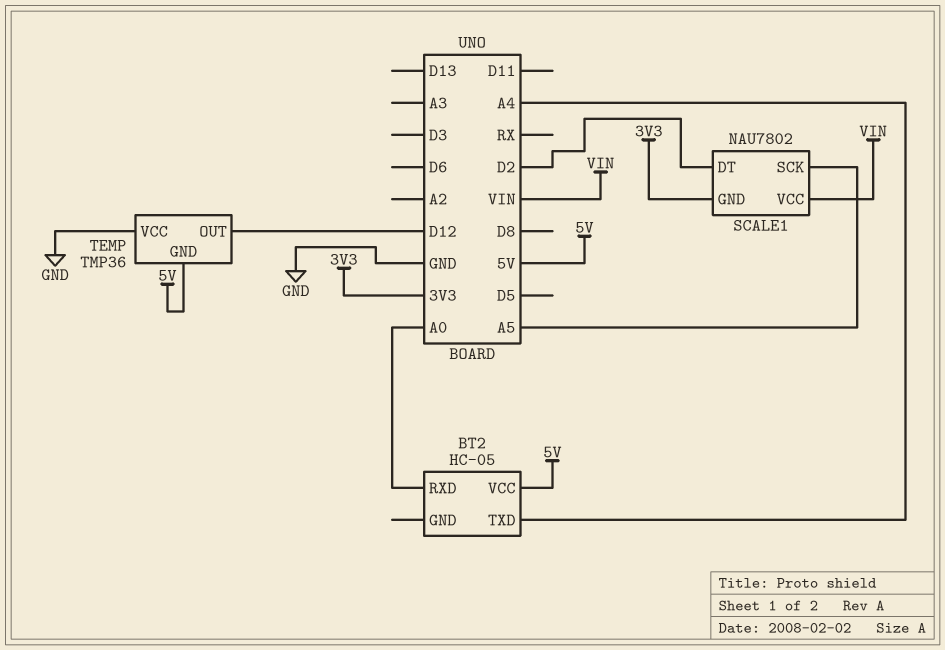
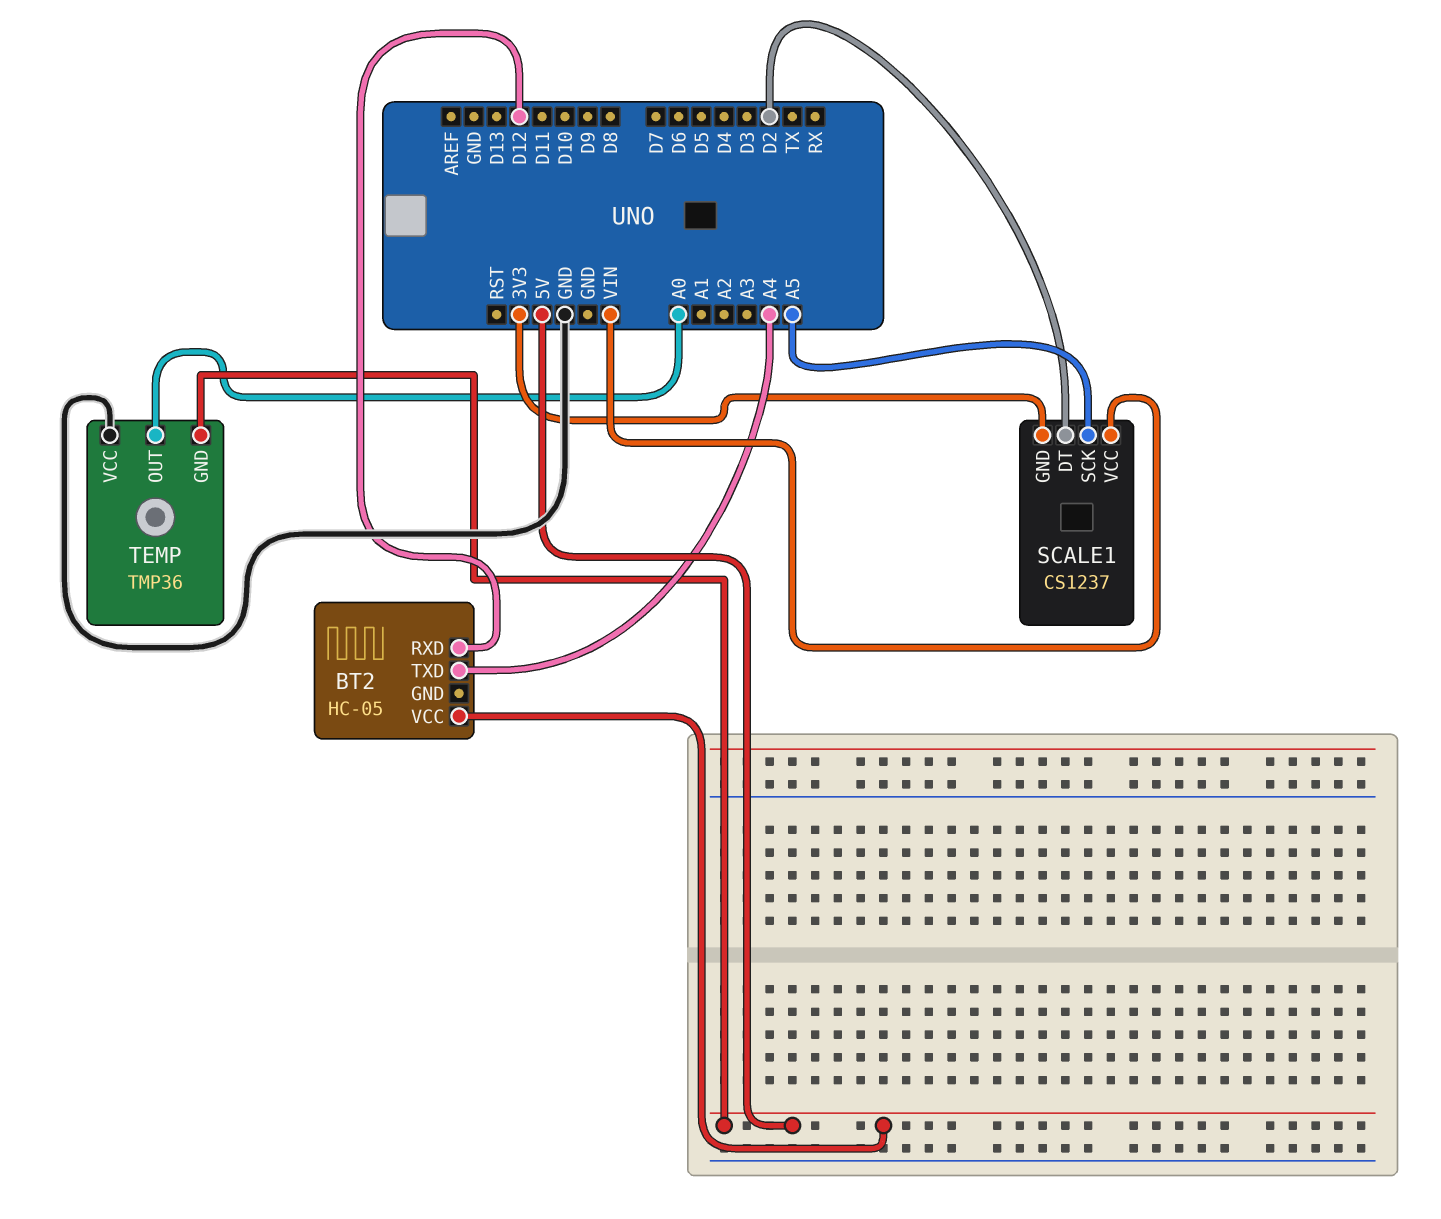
BT2 pin RXD: A0 -> D12
SCALE1: NAU7802 -> CS1237
TEMP pin OUT: D12 -> A0

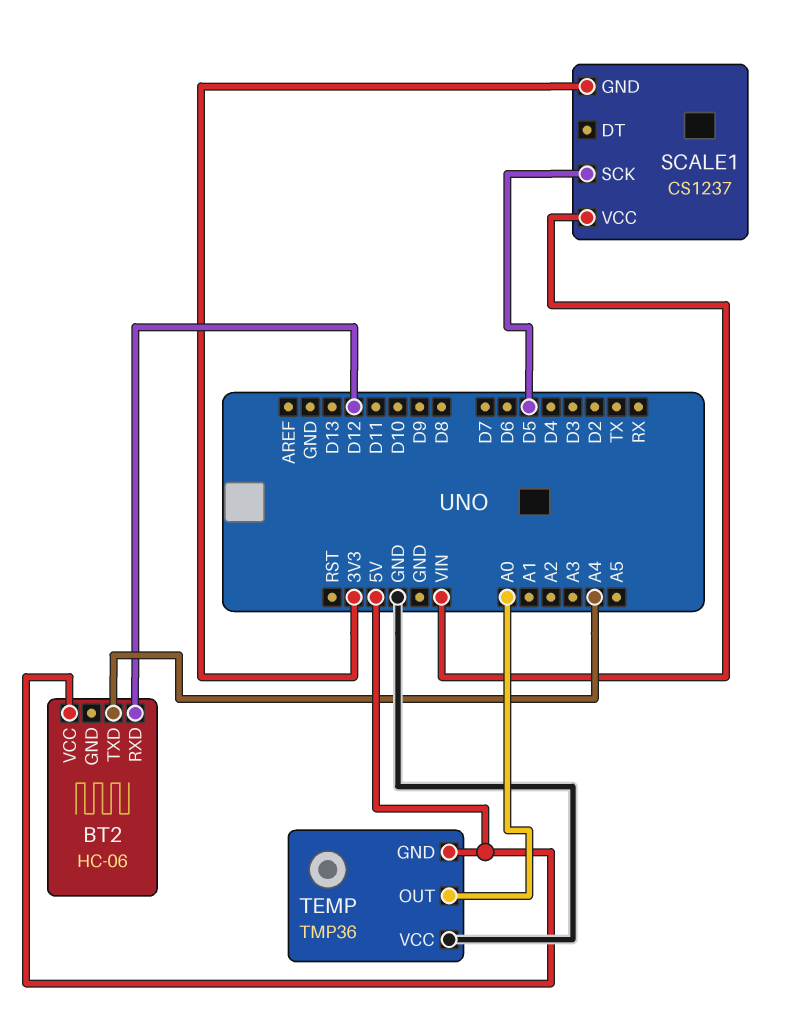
BT2: HC-05 -> HC-06
SCALE1 pin DT: D2 -> none
SCALE1 pin SCK: A5 -> D5

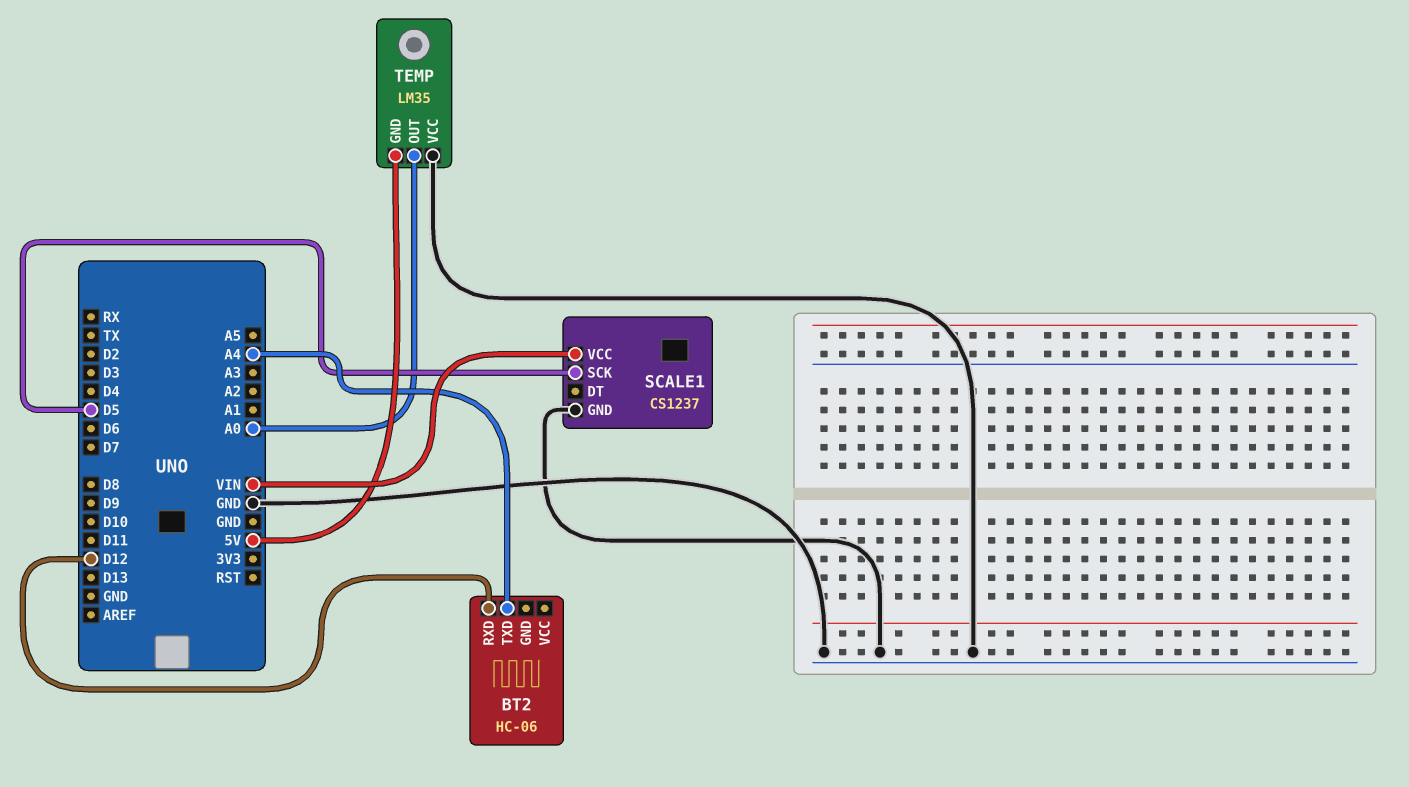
BT2 pin VCC: 5V -> none
SCALE1 pin GND: 3V3 -> GND
TEMP: TMP36 -> LM35

